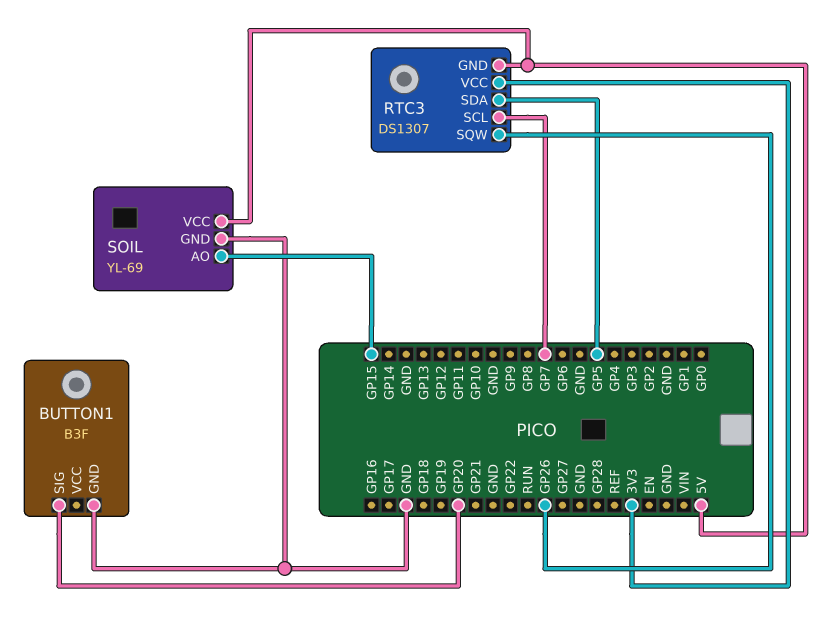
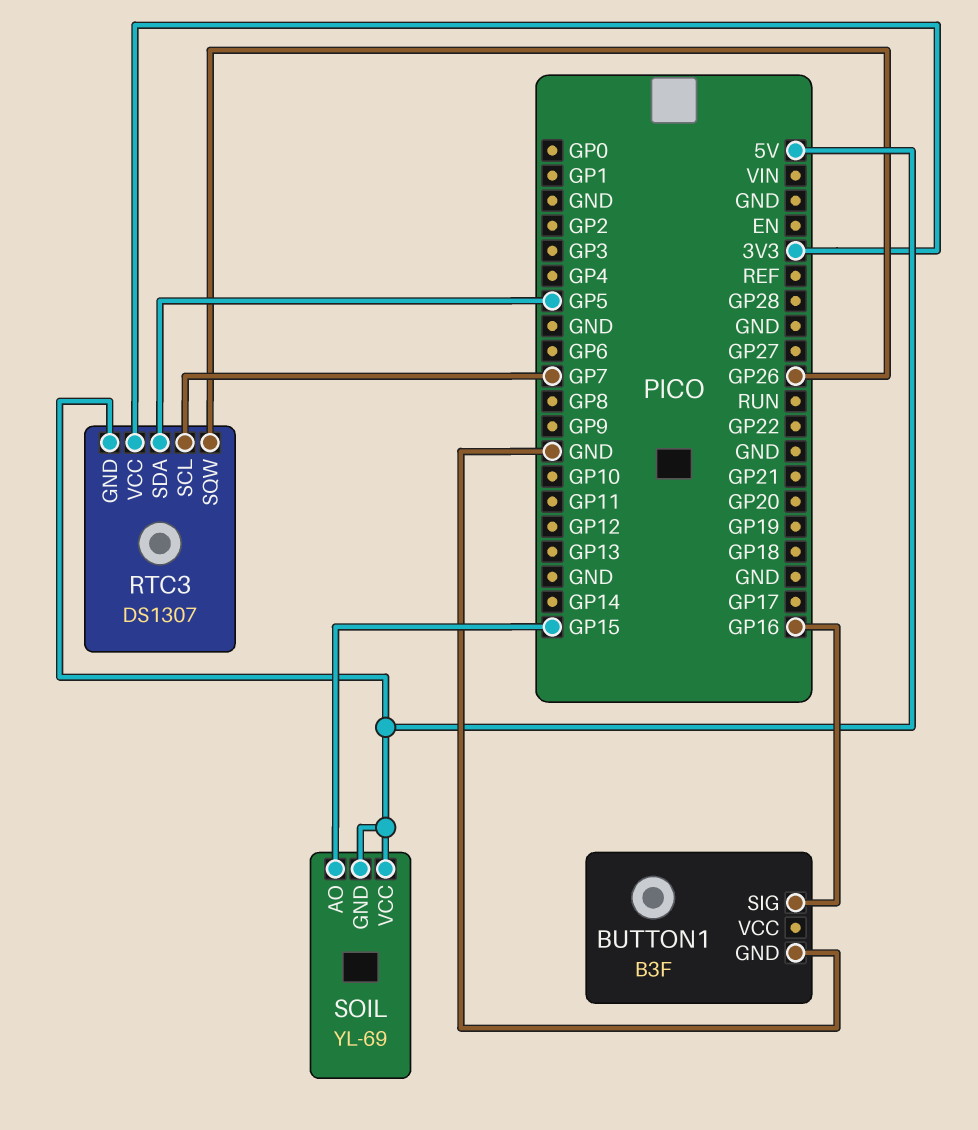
BUTTON1 pin SIG: GP20 -> GP16
SOIL pin GND: GND -> 5V

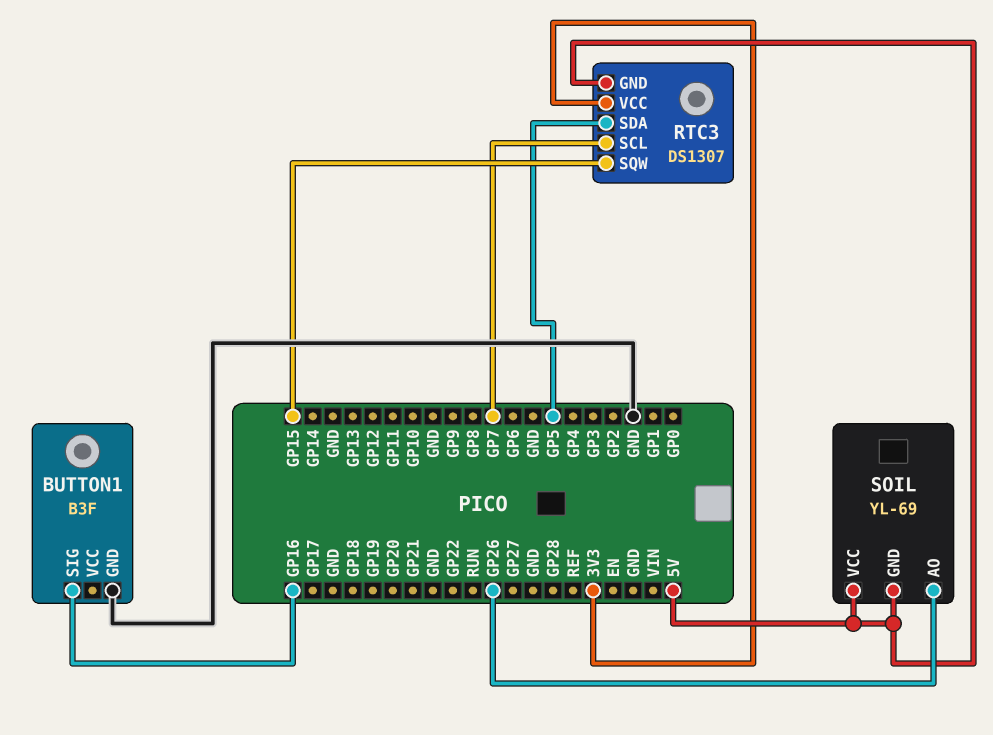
RTC3 pin SQW: GP26 -> GP15
SOIL pin AO: GP15 -> GP26

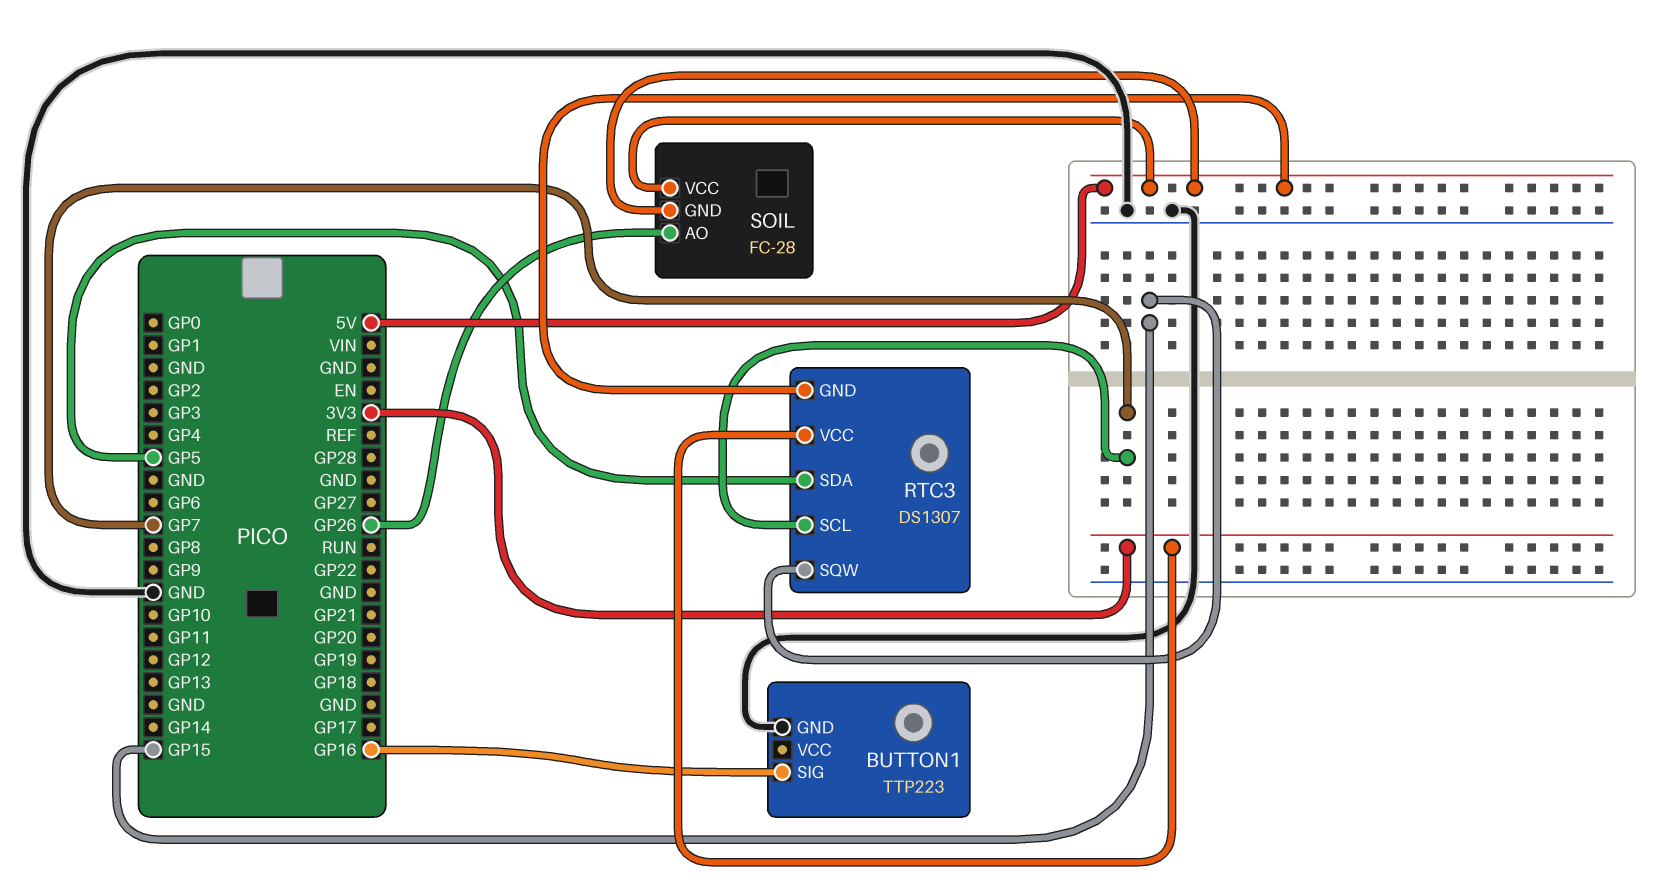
BUTTON1: B3F -> TTP223
SOIL: YL-69 -> FC-28

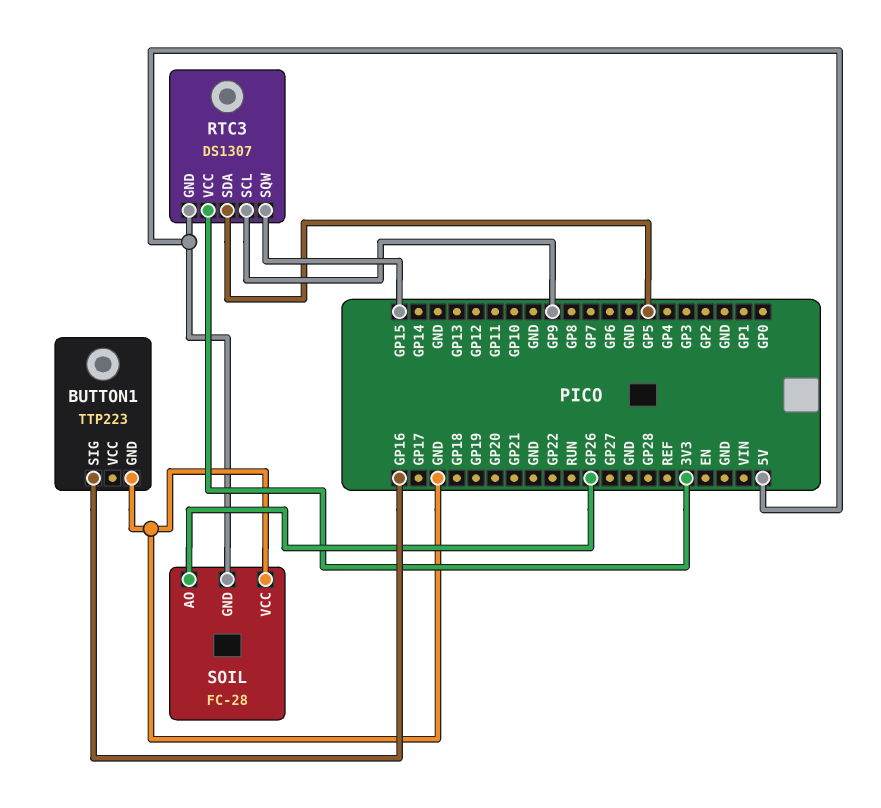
RTC3 pin SCL: GP7 -> GP9
SOIL pin VCC: 5V -> GND

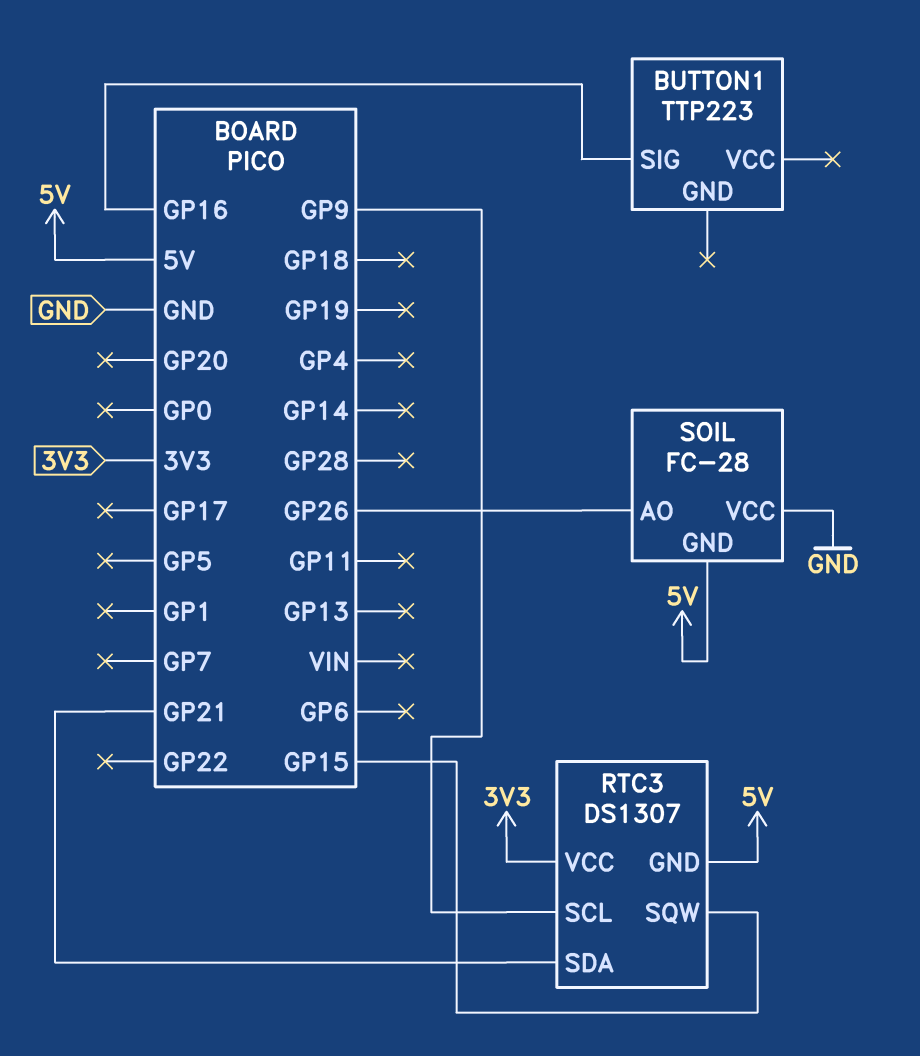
BUTTON1 pin GND: GND -> none
RTC3 pin SDA: GP5 -> GP21

